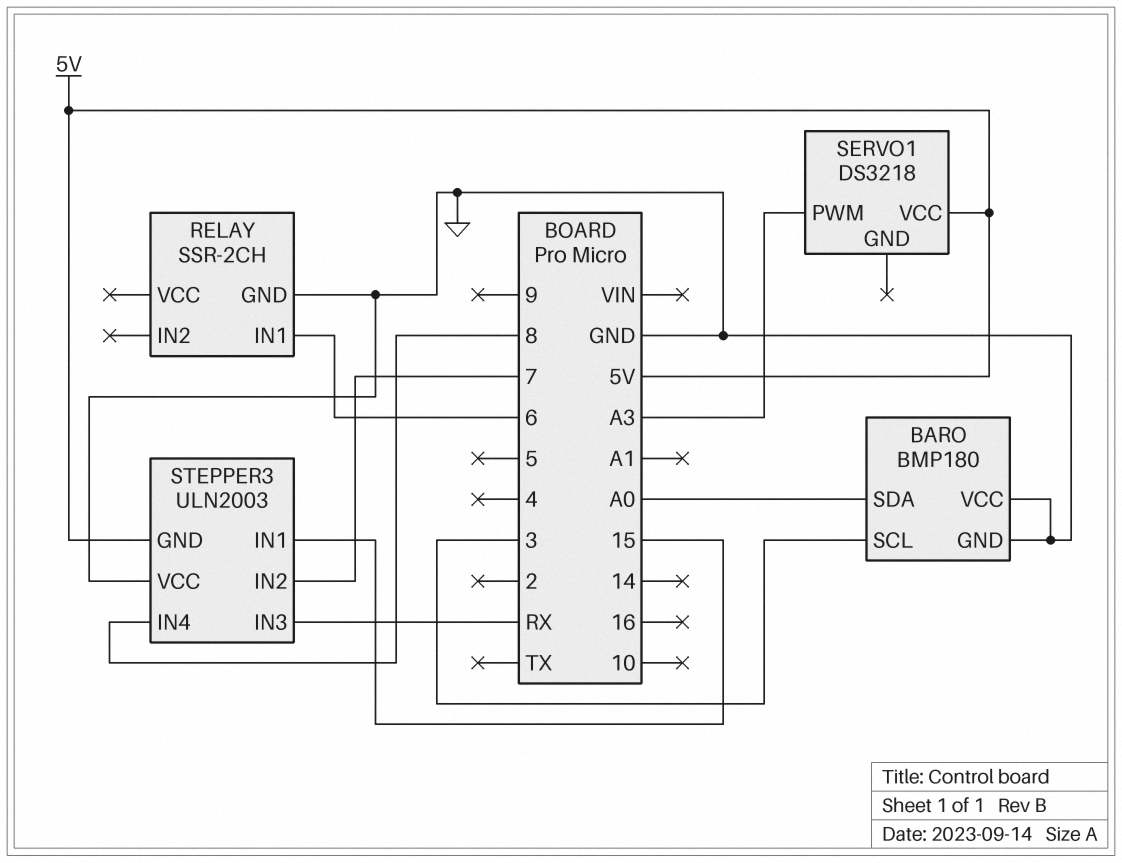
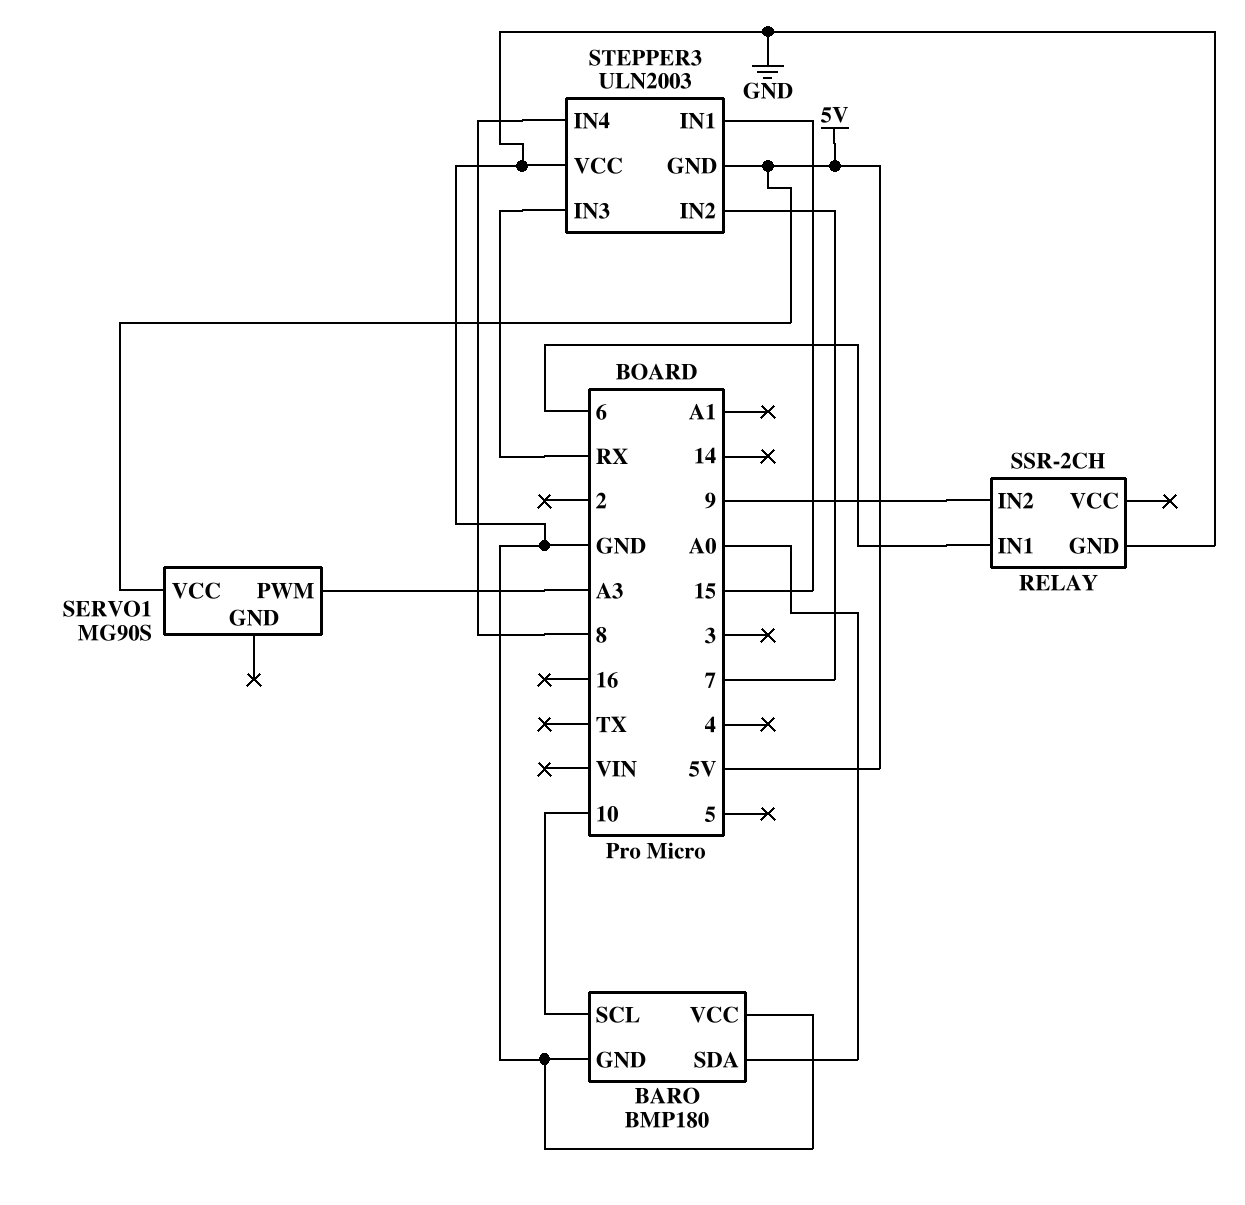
BARO pin SCL: 3 -> 10
RELAY pin IN2: none -> 9
SERVO1: DS3218 -> MG90S

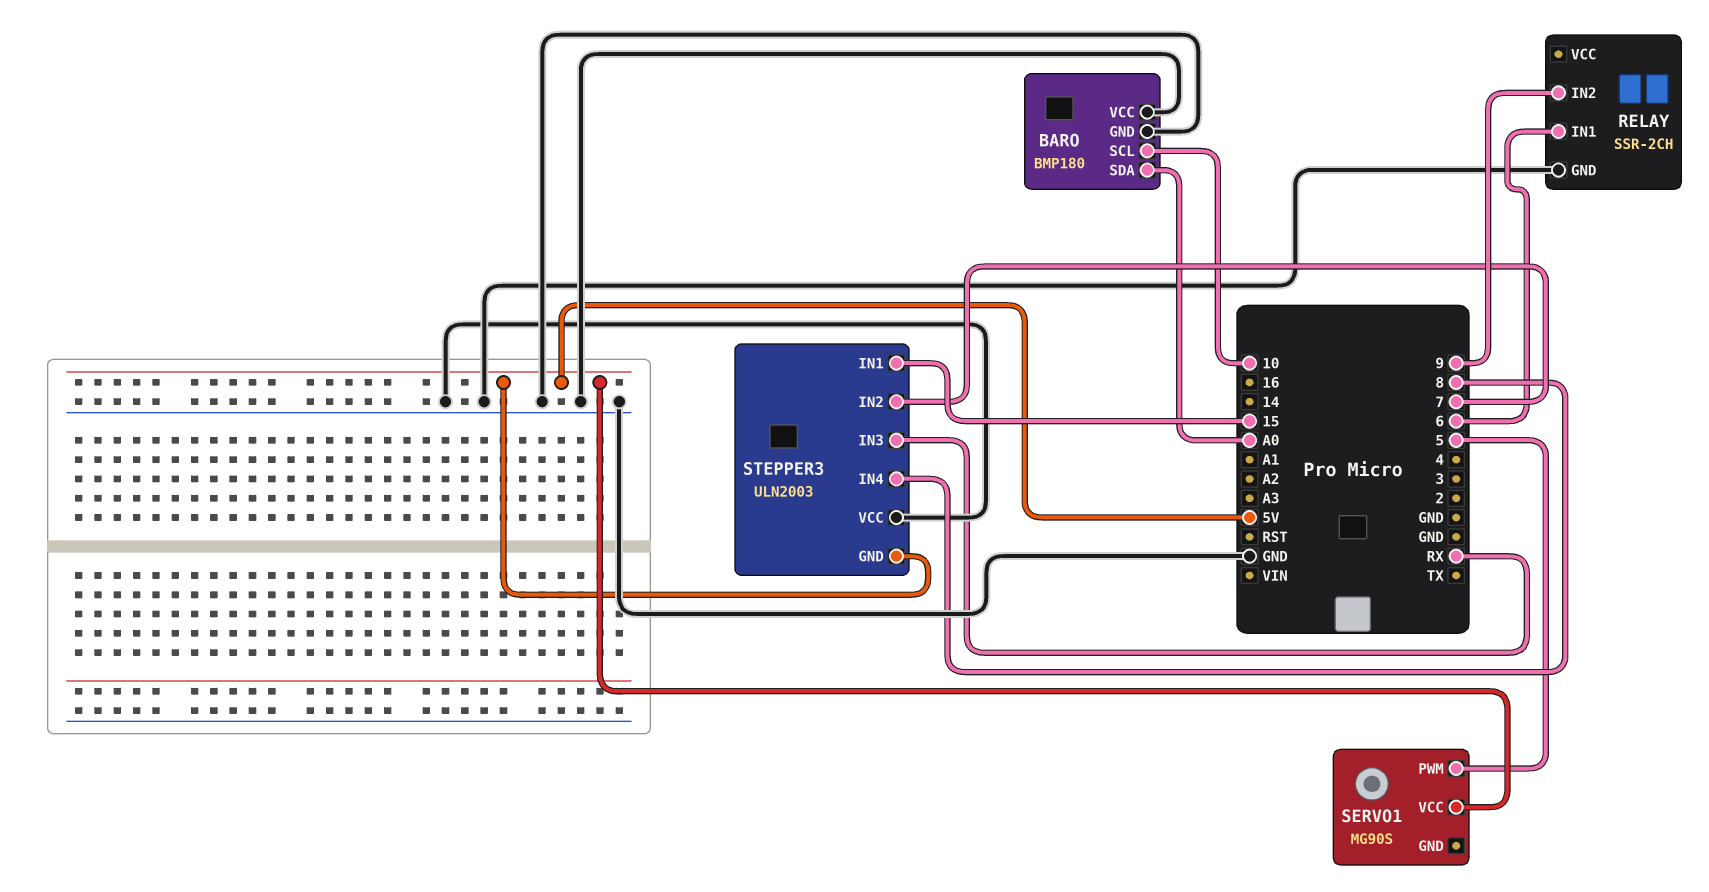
SERVO1 pin PWM: A3 -> 5

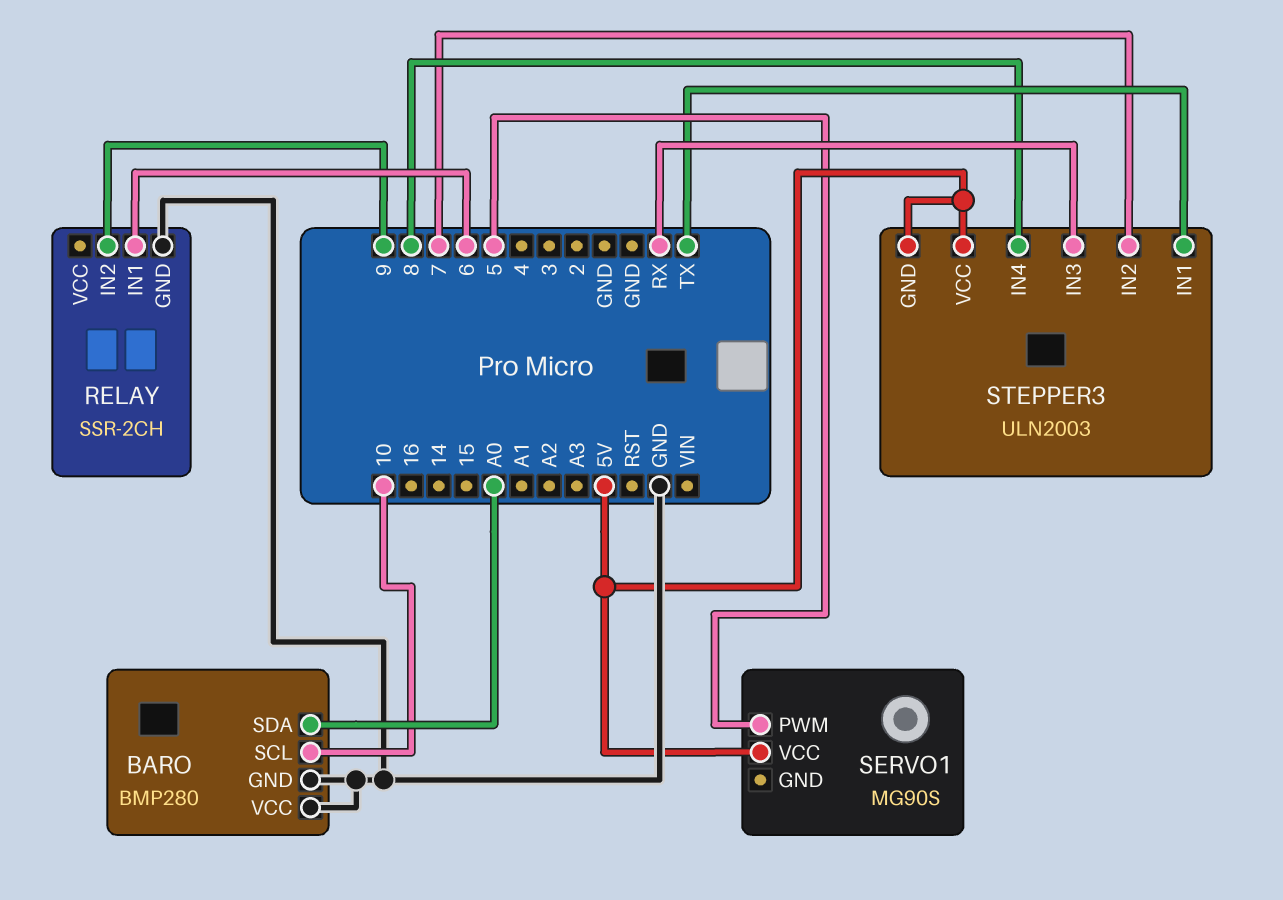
BARO: BMP180 -> BMP280
STEPPER3 pin IN1: 15 -> TX
STEPPER3 pin VCC: GND -> 5V

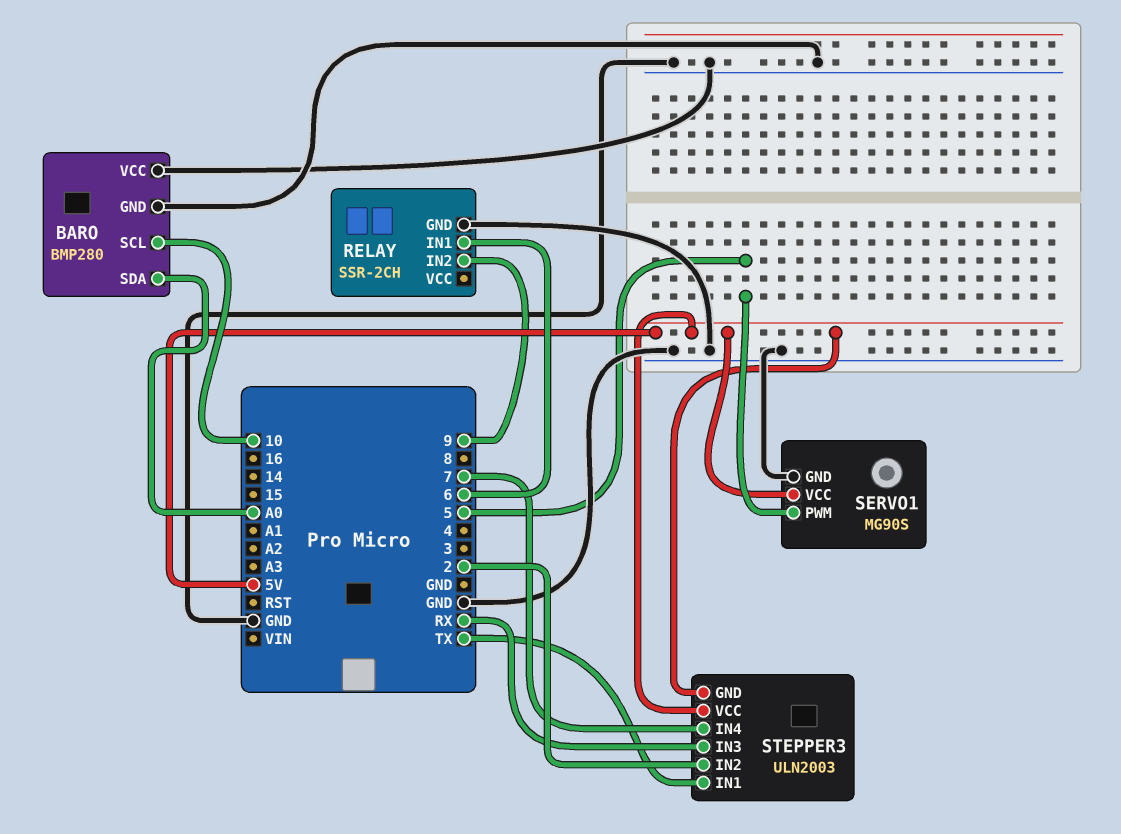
SERVO1 pin GND: none -> GND
STEPPER3 pin IN2: 7 -> 2
STEPPER3 pin IN4: 8 -> 7

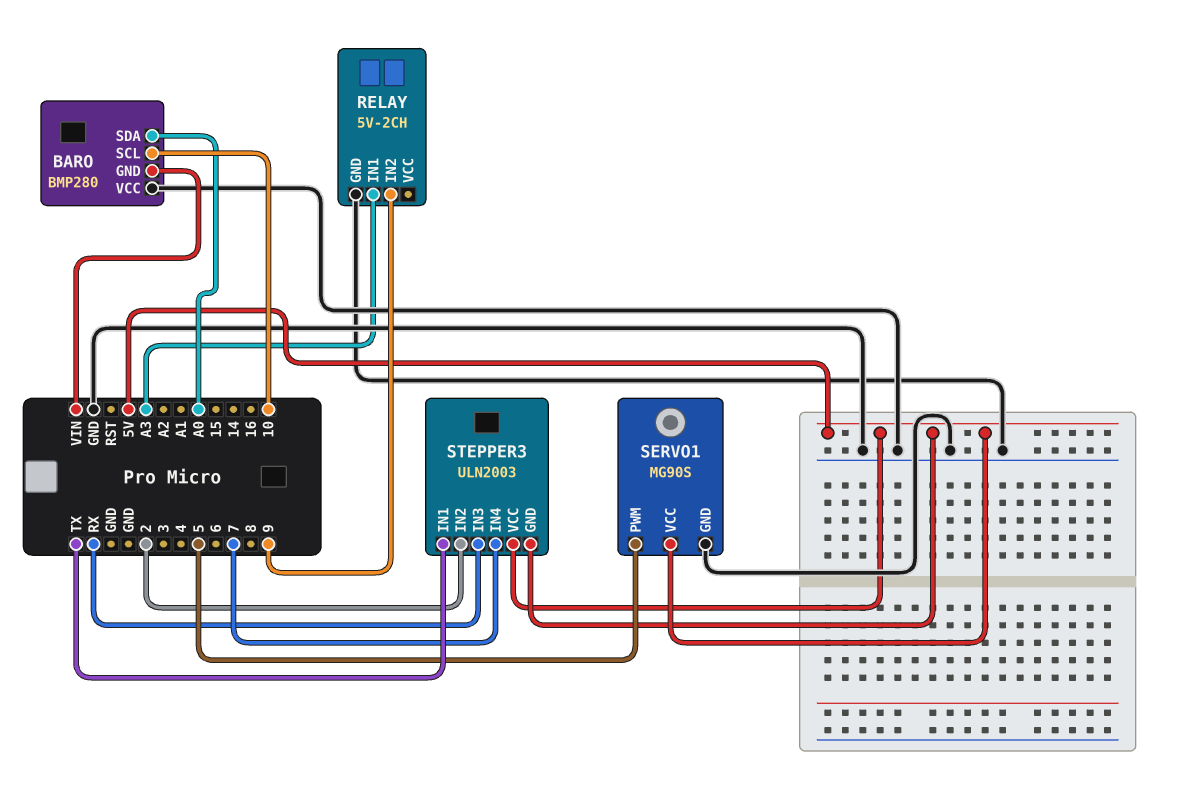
BARO pin GND: GND -> VIN
RELAY: SSR-2CH -> 5V-2CH
RELAY pin IN1: 6 -> A3

